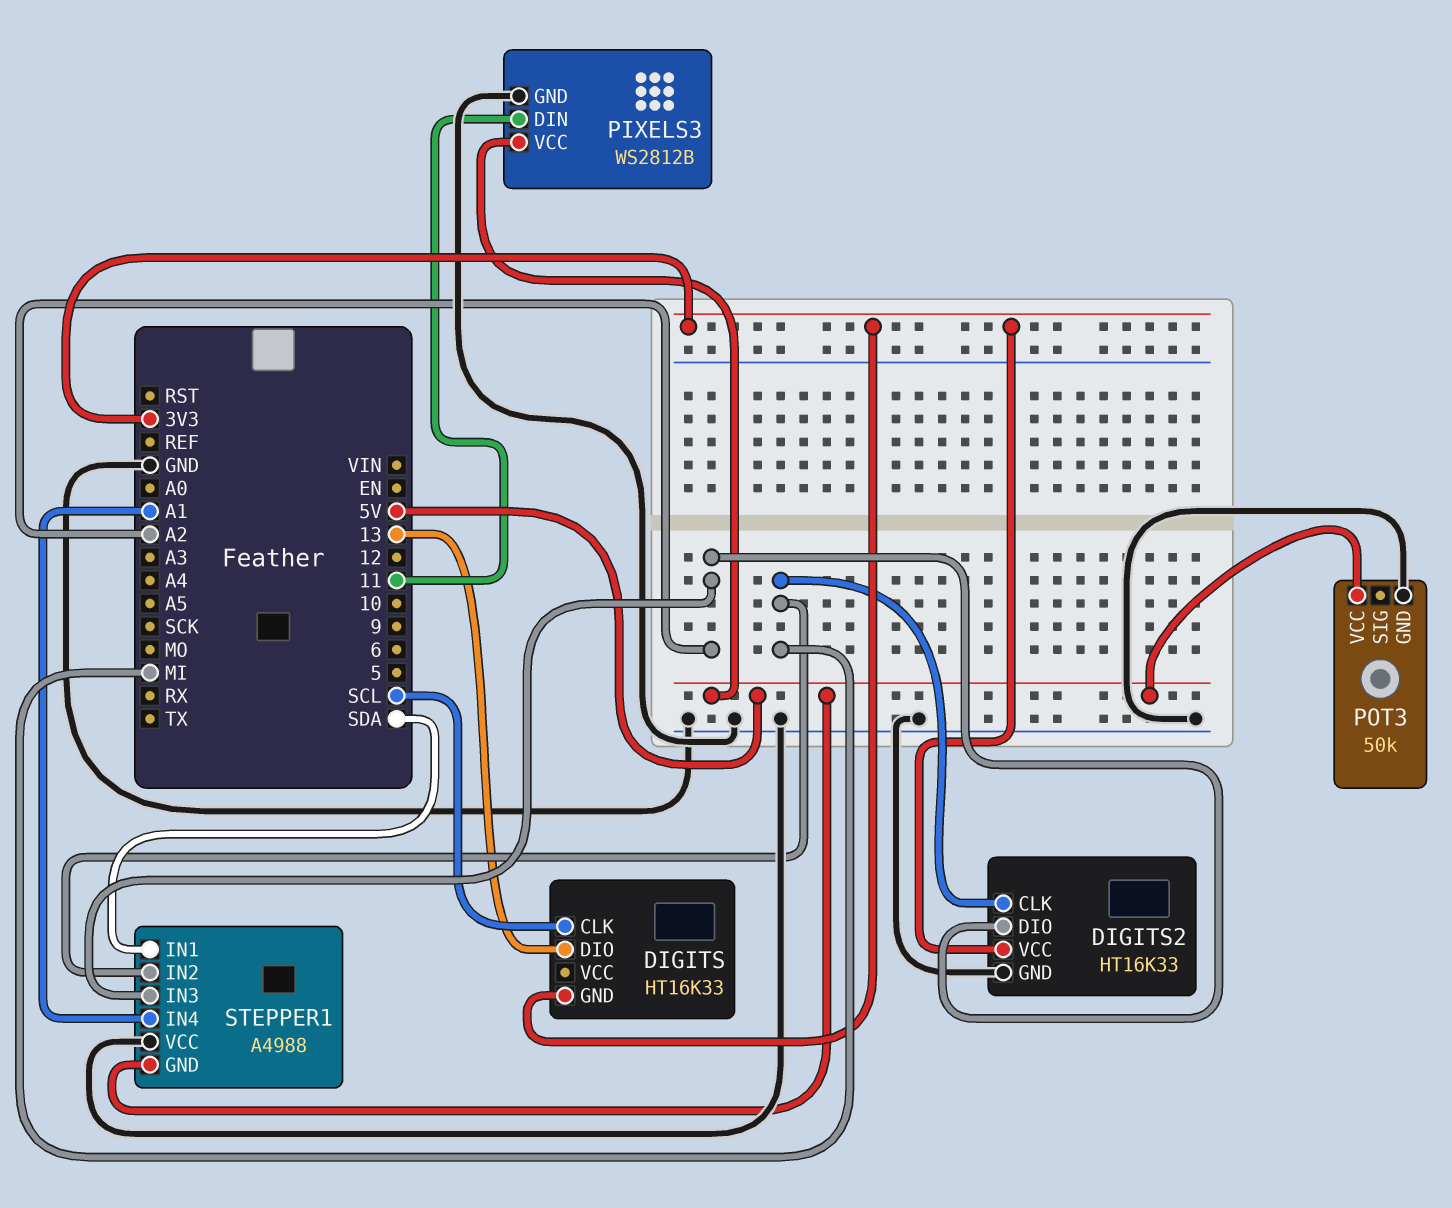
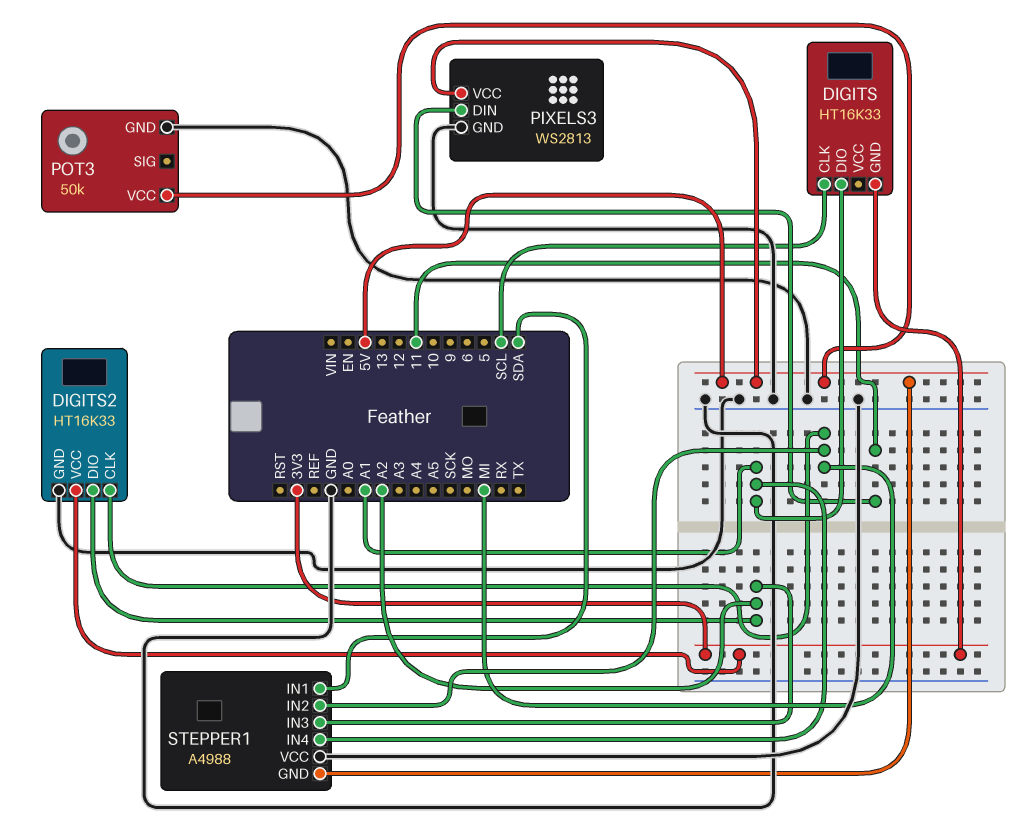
DIGITS pin DIO: 13 -> A1
PIXELS3: WS2812B -> WS2813

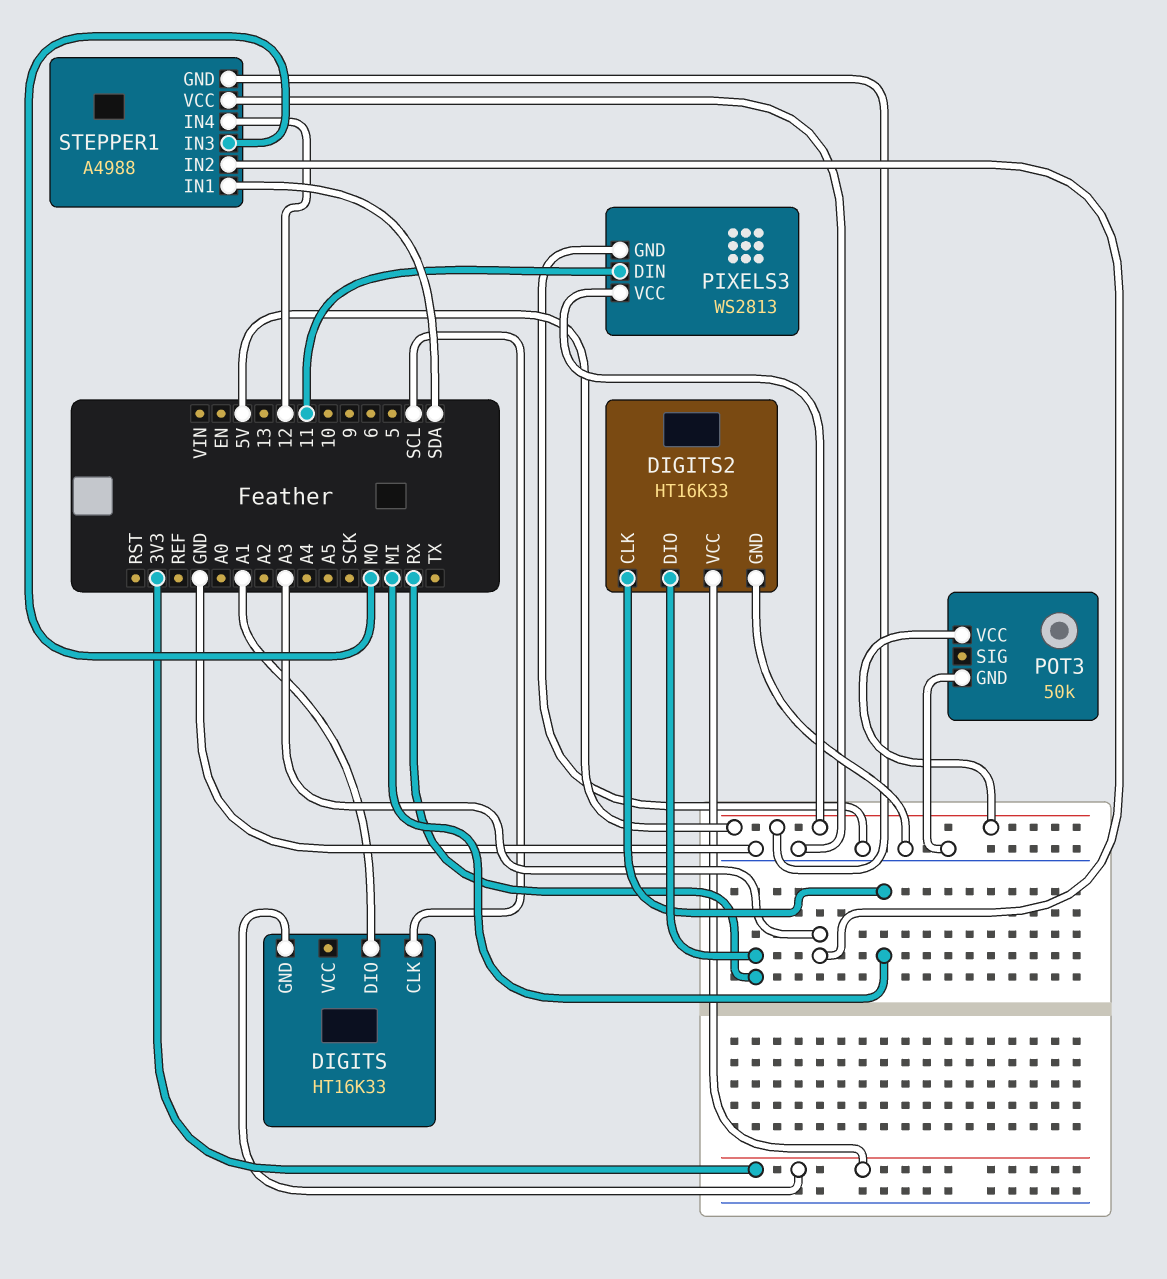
DIGITS2 pin DIO: A2 -> RX
STEPPER1 pin IN2: MI -> A3
STEPPER1 pin IN3: A2 -> MO
STEPPER1 pin IN4: A1 -> 12

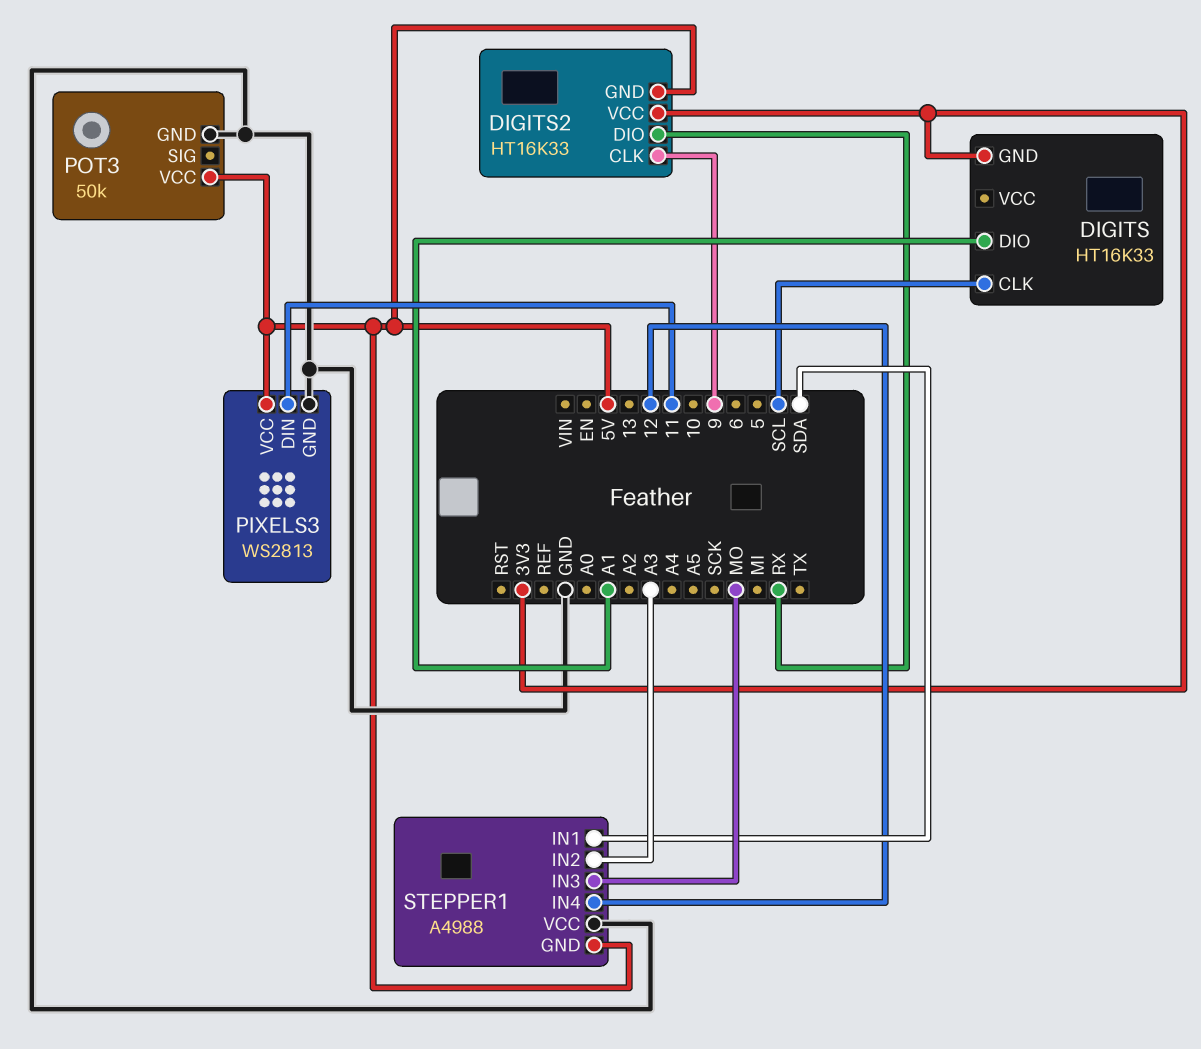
DIGITS2 pin CLK: MI -> 9
DIGITS2 pin GND: GND -> 5V

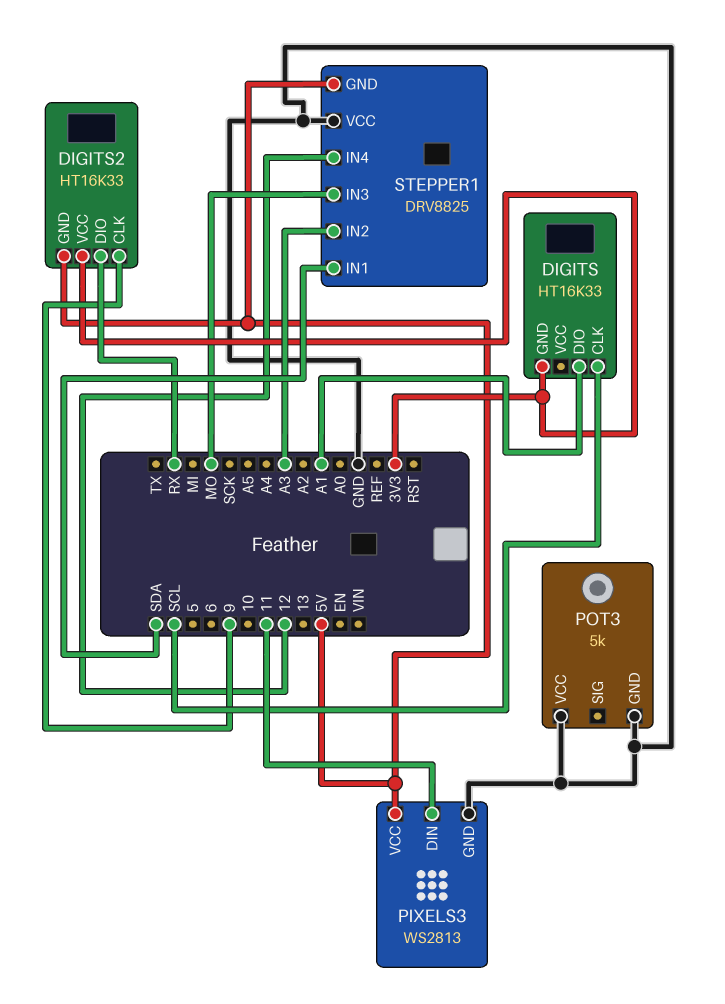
POT3: 50k -> 5k
POT3 pin VCC: 5V -> GND
STEPPER1: A4988 -> DRV8825

